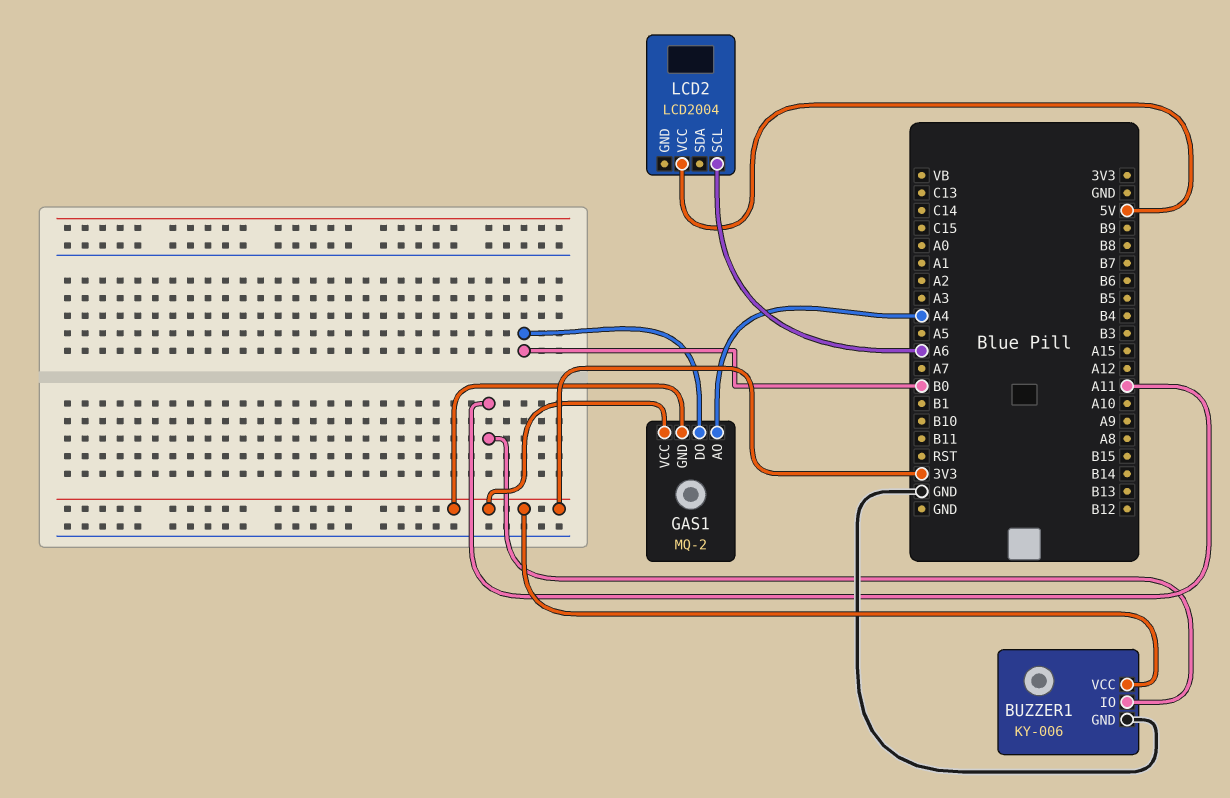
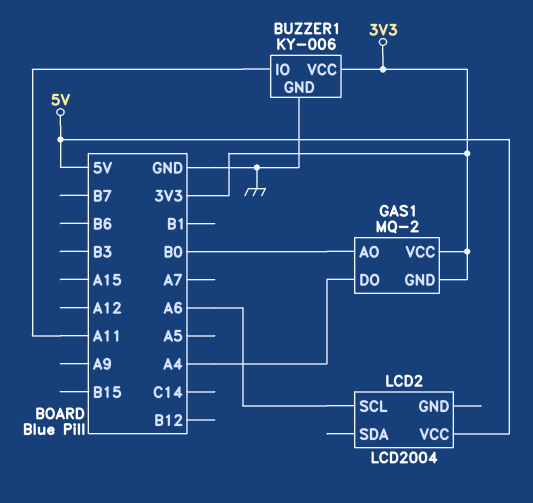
GAS1 pin AO: A4 -> B0
GAS1 pin DO: B0 -> A4

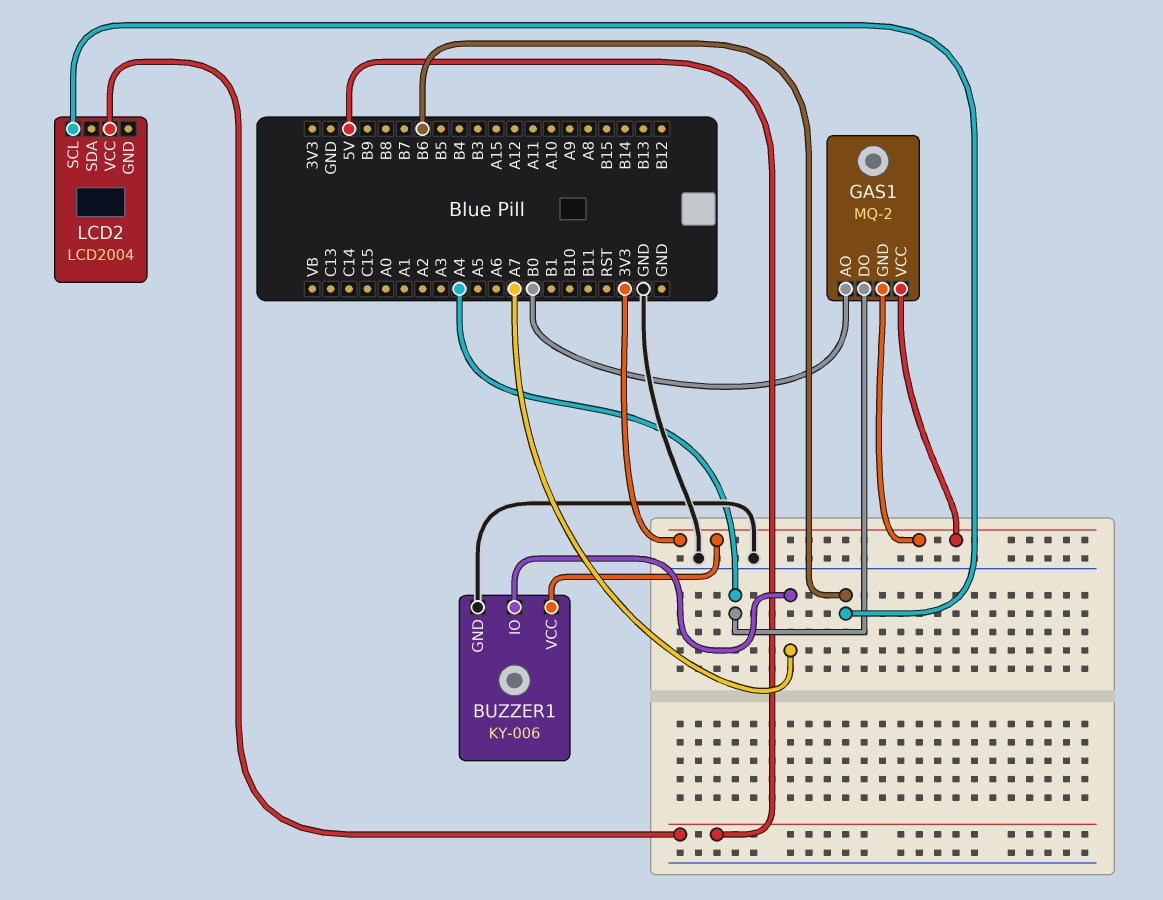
BUZZER1 pin IO: A11 -> A7
LCD2 pin SCL: A6 -> B6

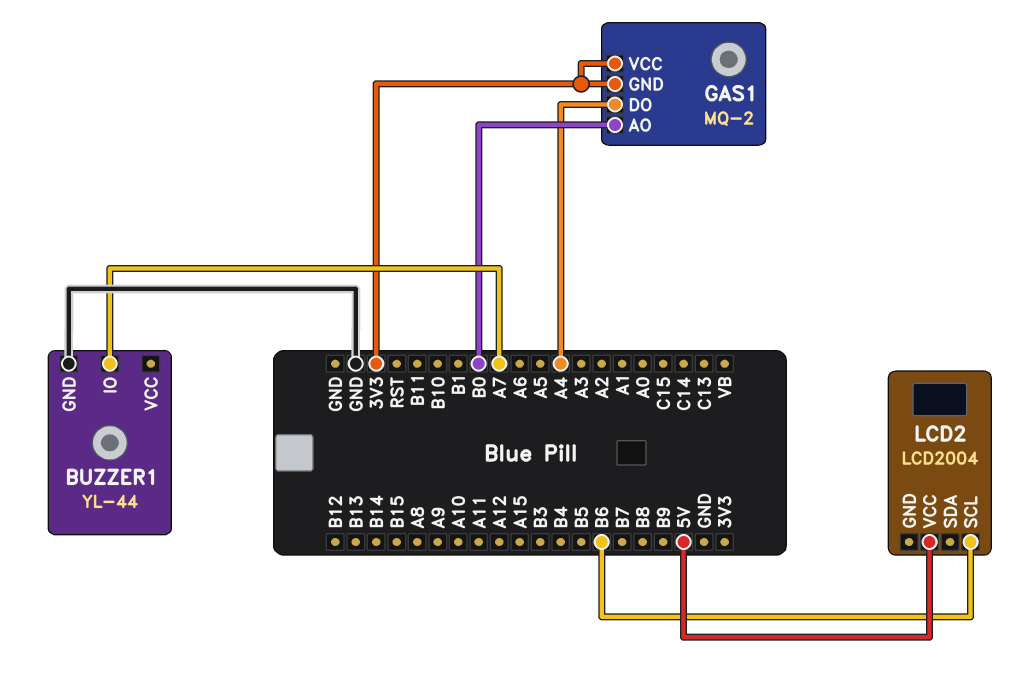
BUZZER1: KY-006 -> YL-44
BUZZER1 pin VCC: 3V3 -> none

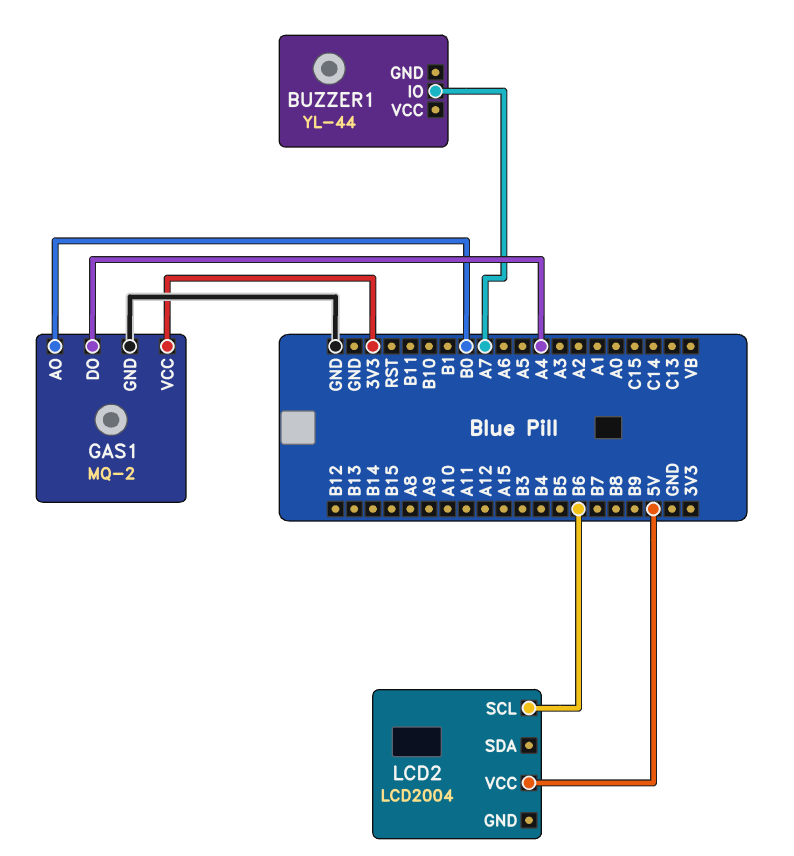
BUZZER1 pin GND: GND -> none
GAS1 pin GND: 3V3 -> GND

